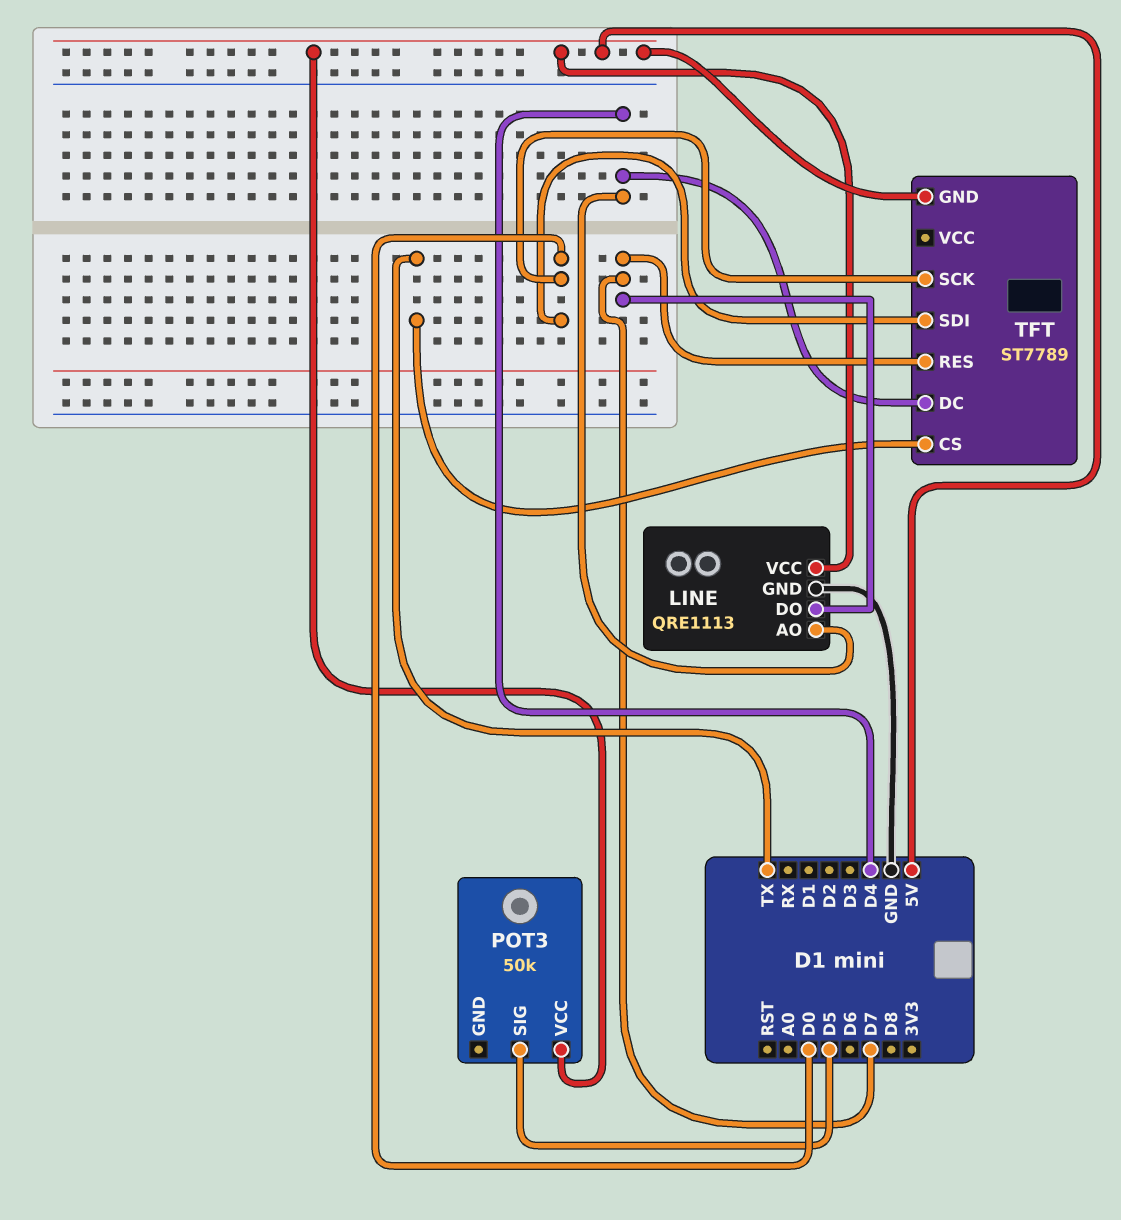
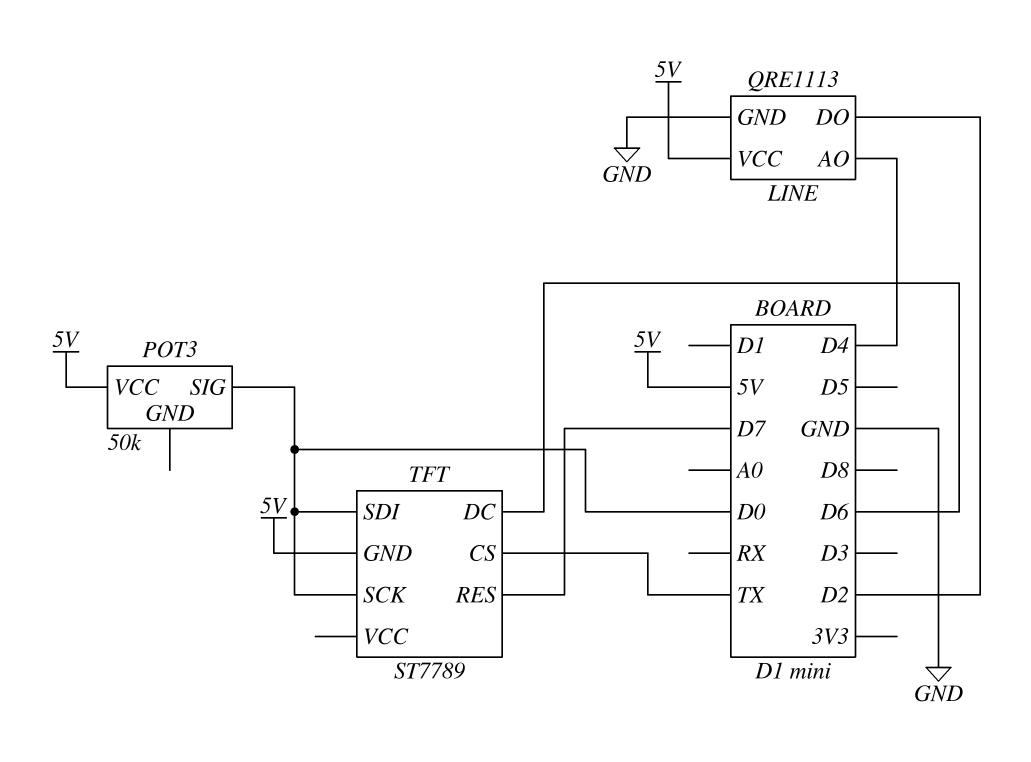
LINE pin DO: D7 -> D2
POT3 pin SIG: D5 -> D0
TFT pin DC: D4 -> D6

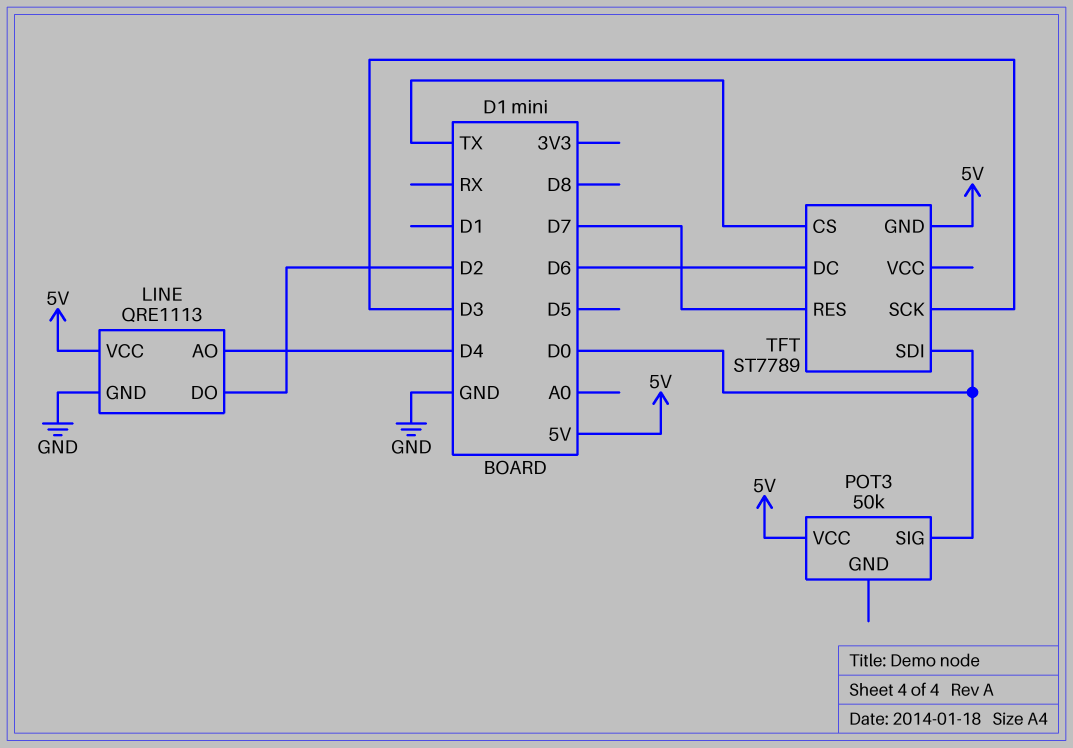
TFT pin SCK: D0 -> D3

